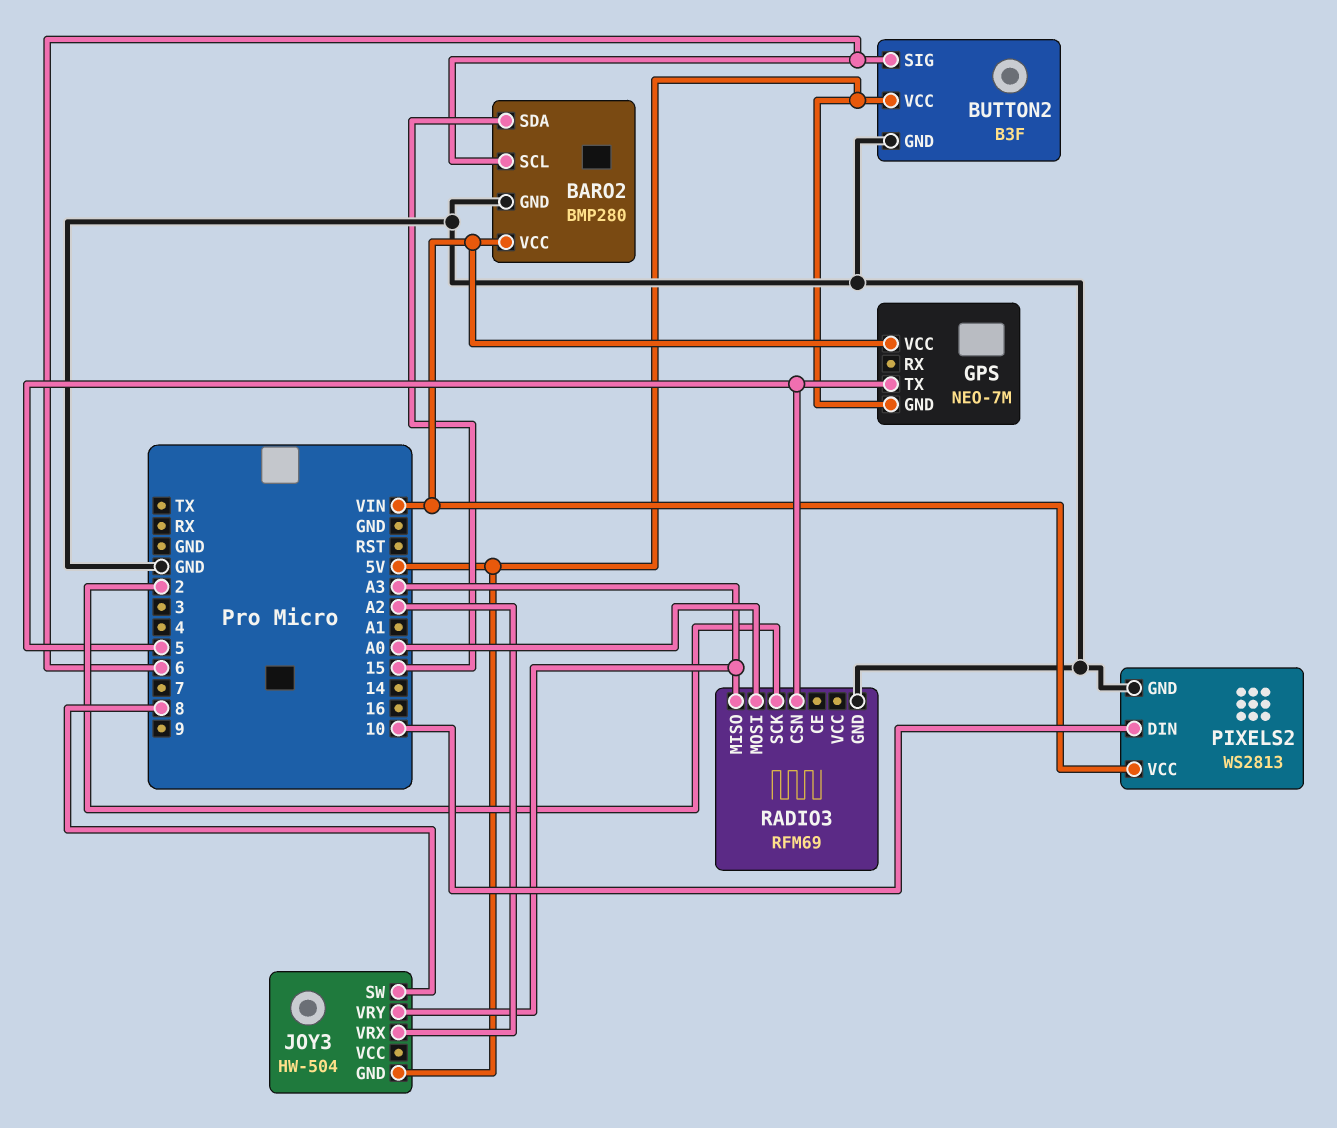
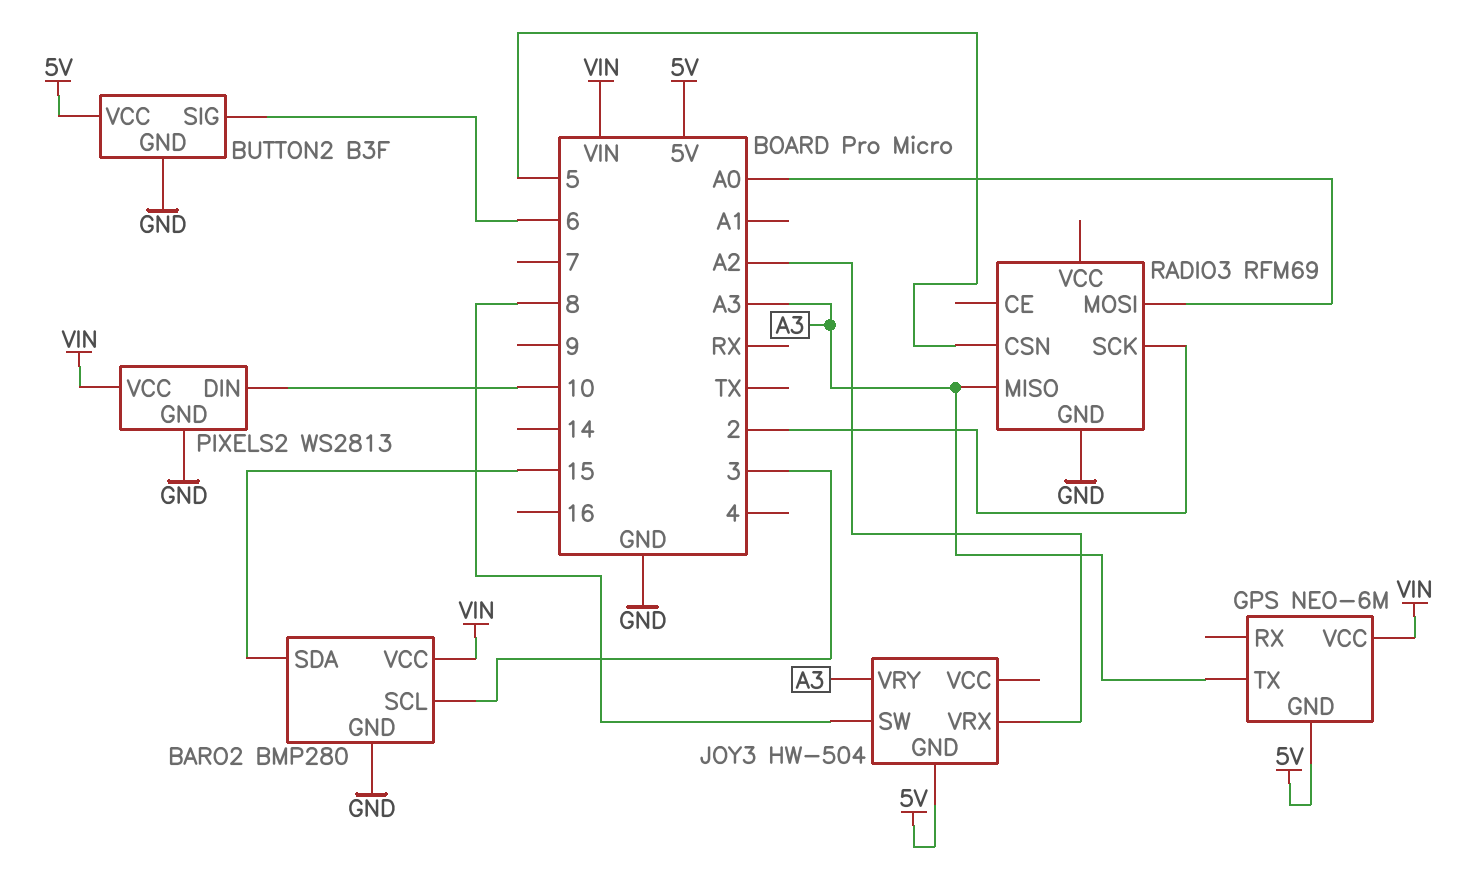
BARO2 pin SCL: 6 -> 3
GPS: NEO-7M -> NEO-6M
GPS pin TX: 5 -> A3

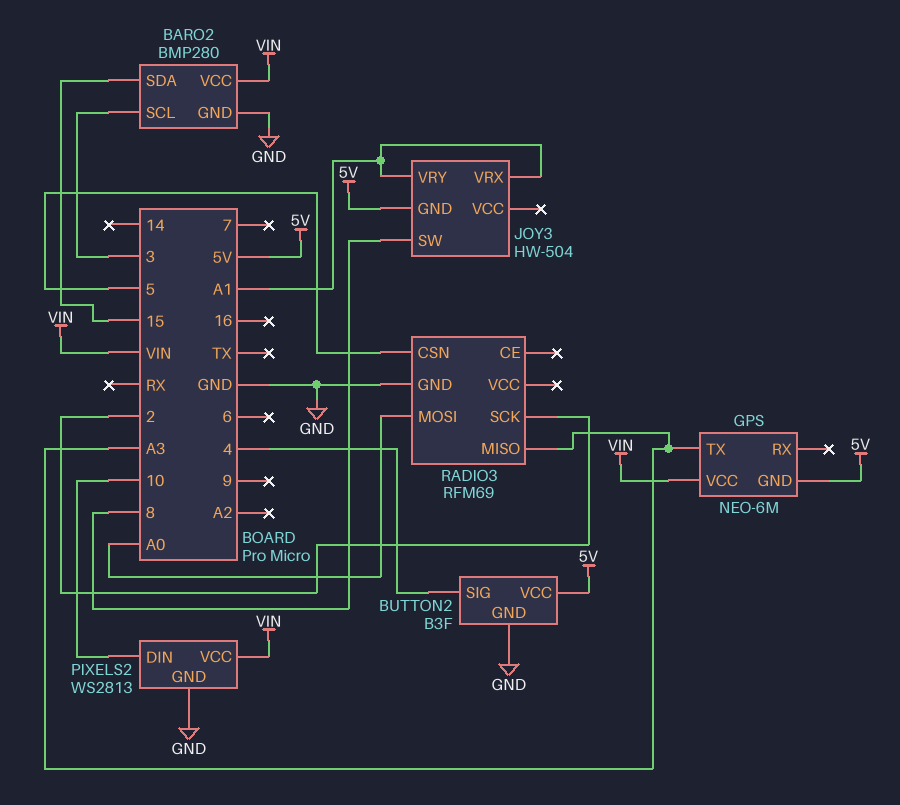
BUTTON2 pin SIG: 6 -> 4
JOY3 pin VRX: A2 -> A1
JOY3 pin VRY: A3 -> A1

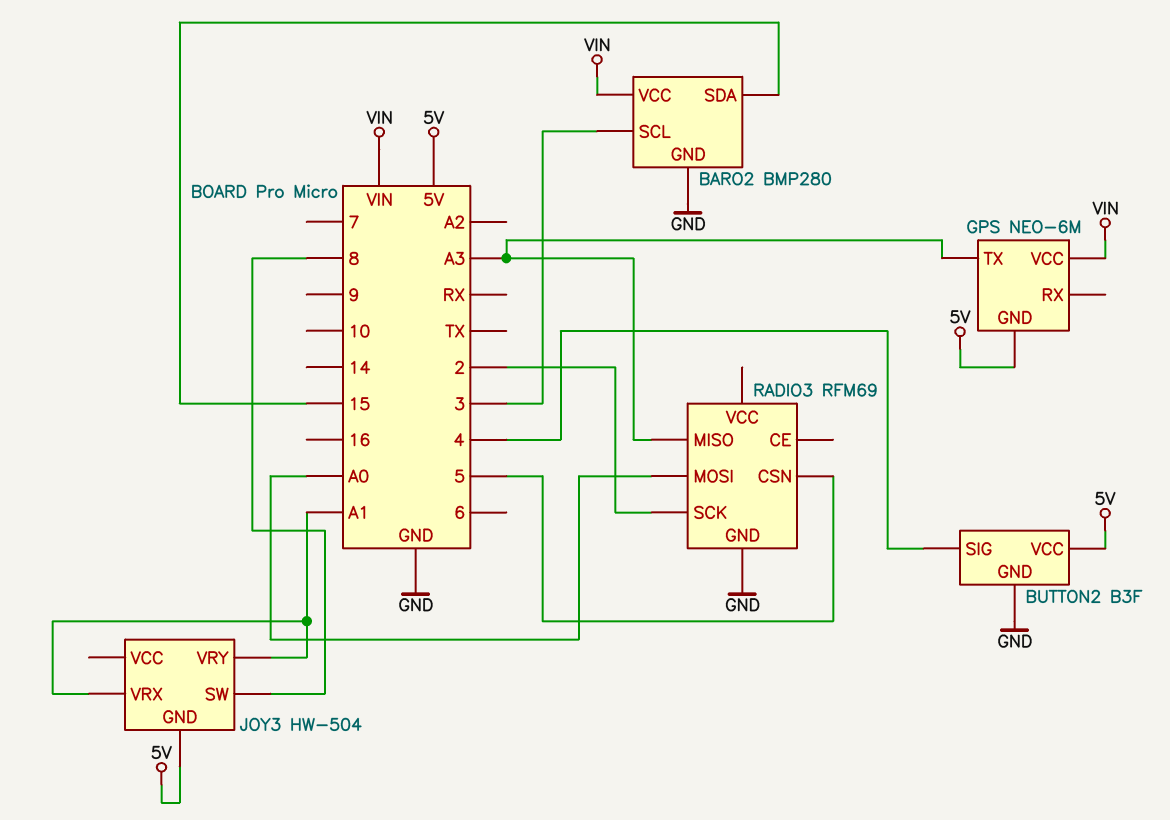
PIXELS2: WS2813 -> none
PIXELS2 pin DIN: 10 -> none
PIXELS2 pin GND: GND -> none
PIXELS2 pin VCC: VIN -> none

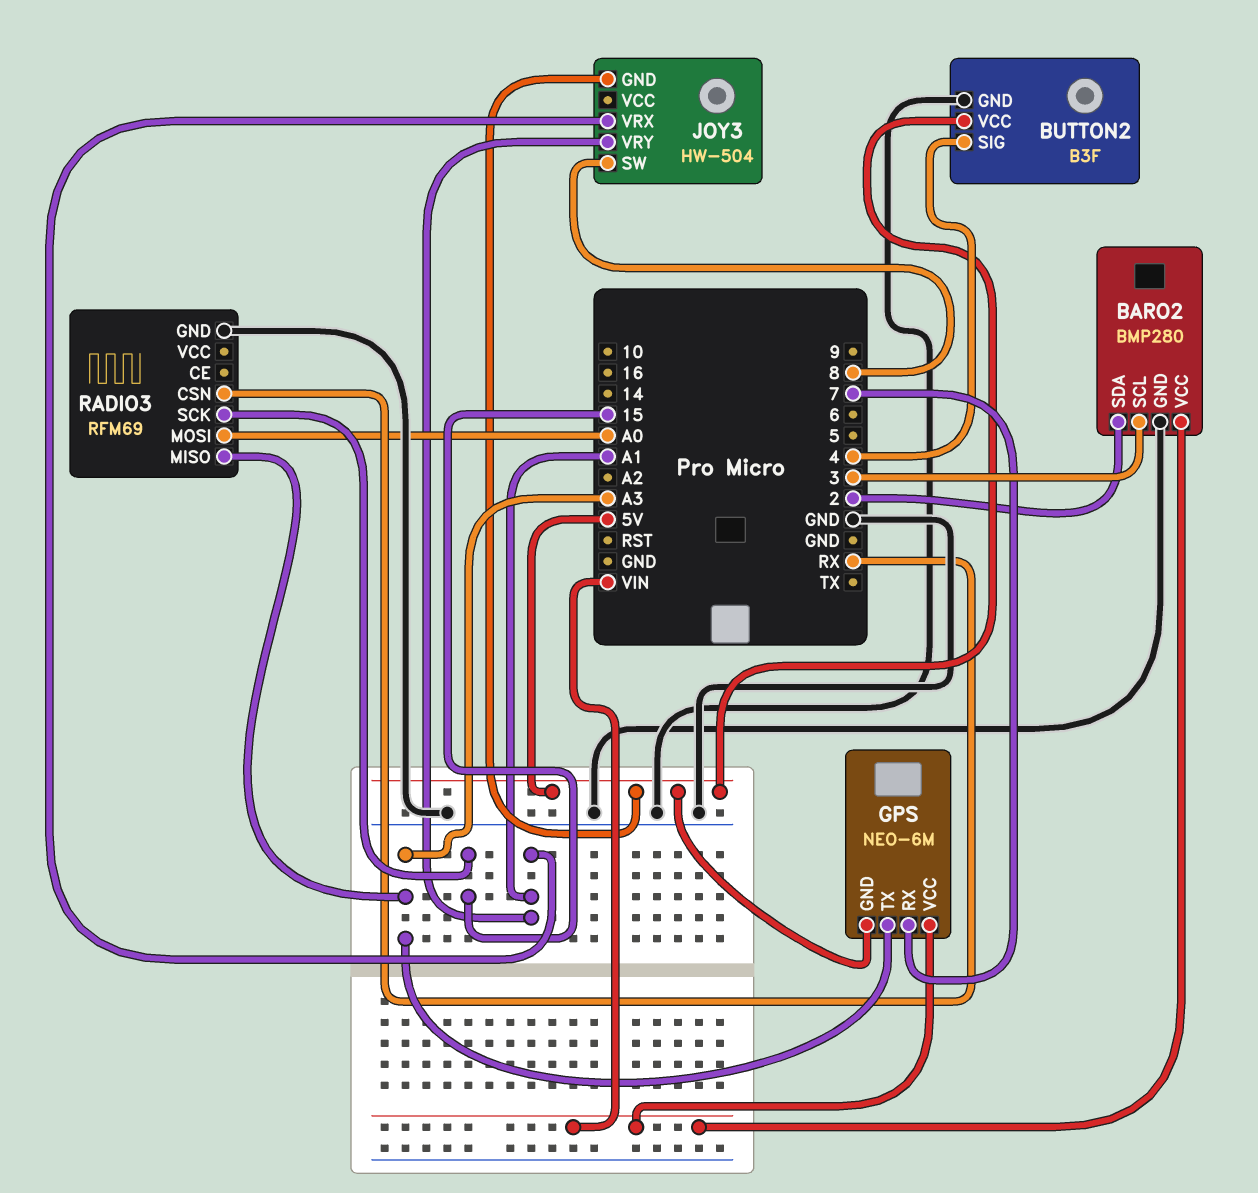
BARO2 pin SDA: 15 -> 2
GPS pin RX: none -> 7
RADIO3 pin CSN: 5 -> RX
RADIO3 pin SCK: 2 -> 15

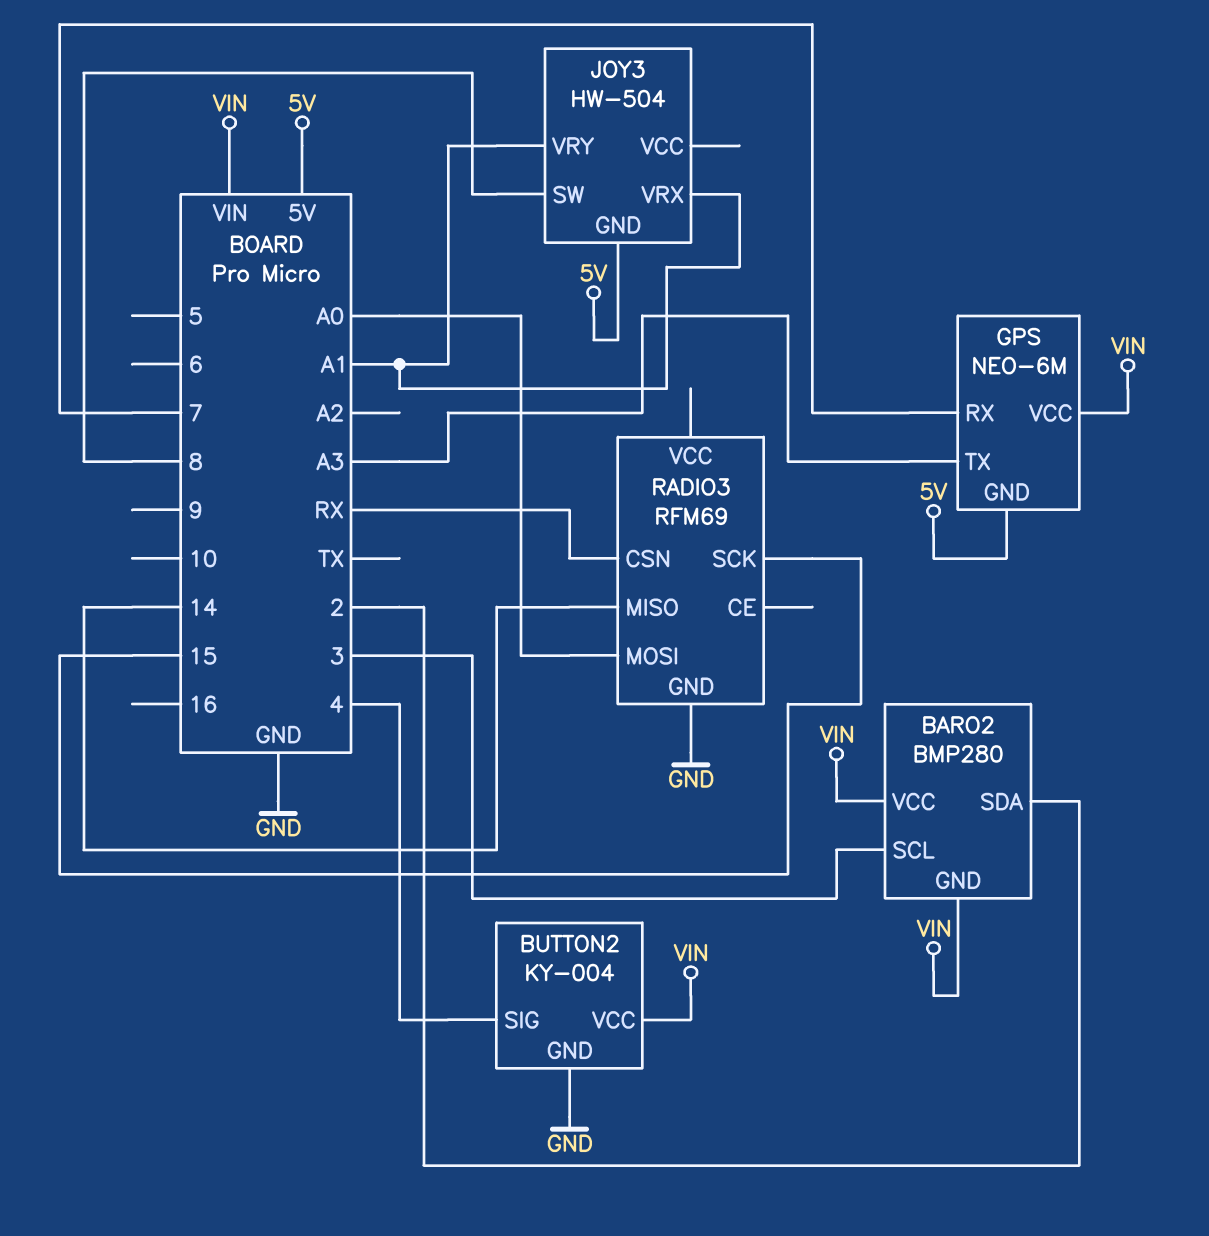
BARO2 pin GND: GND -> VIN
BUTTON2: B3F -> KY-004
BUTTON2 pin VCC: 5V -> VIN
RADIO3 pin MISO: A3 -> 14

